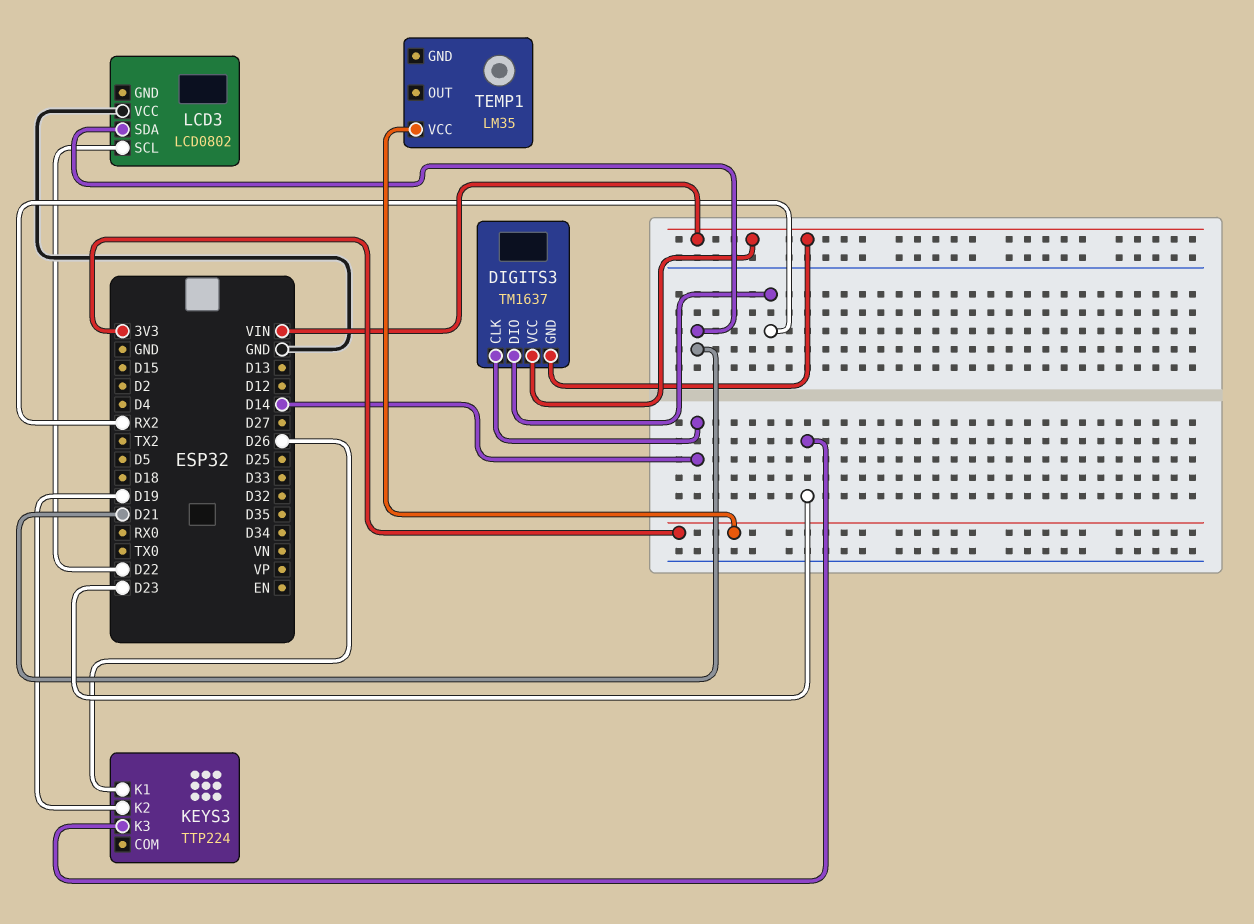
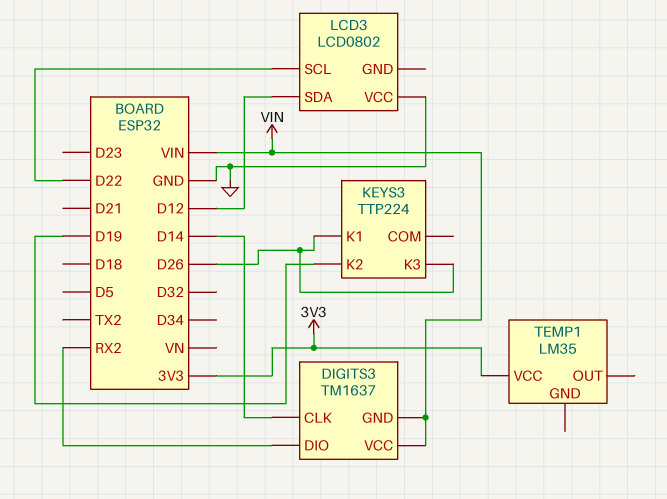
KEYS3 pin K3: D23 -> D26
LCD3 pin SDA: D21 -> D12

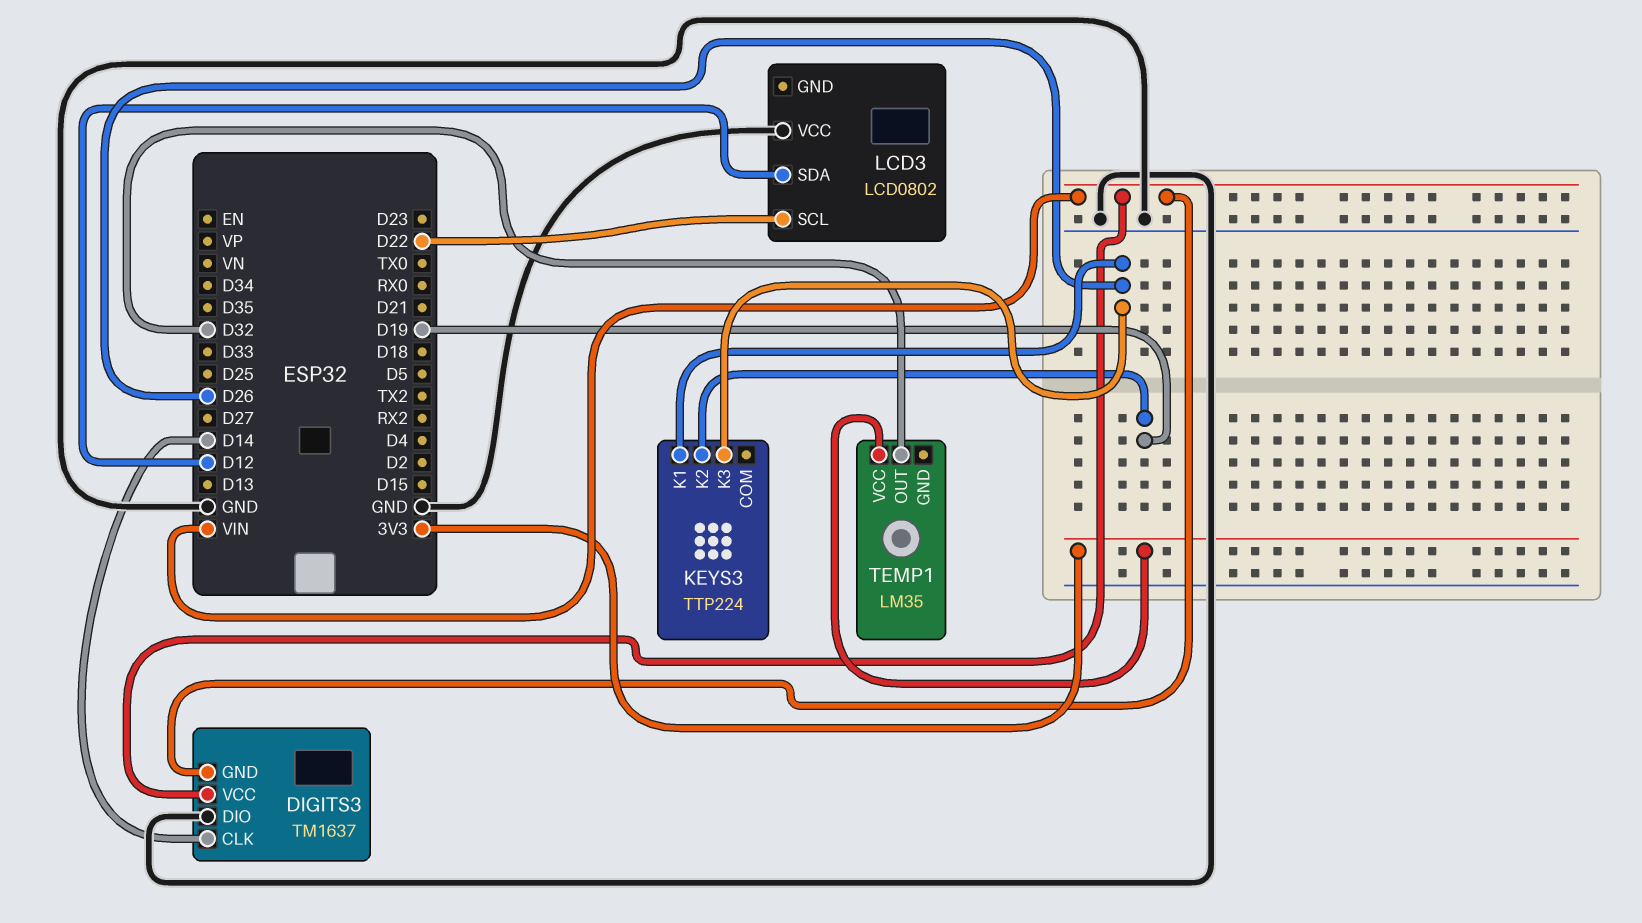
DIGITS3 pin DIO: RX2 -> GND
TEMP1 pin OUT: none -> D32

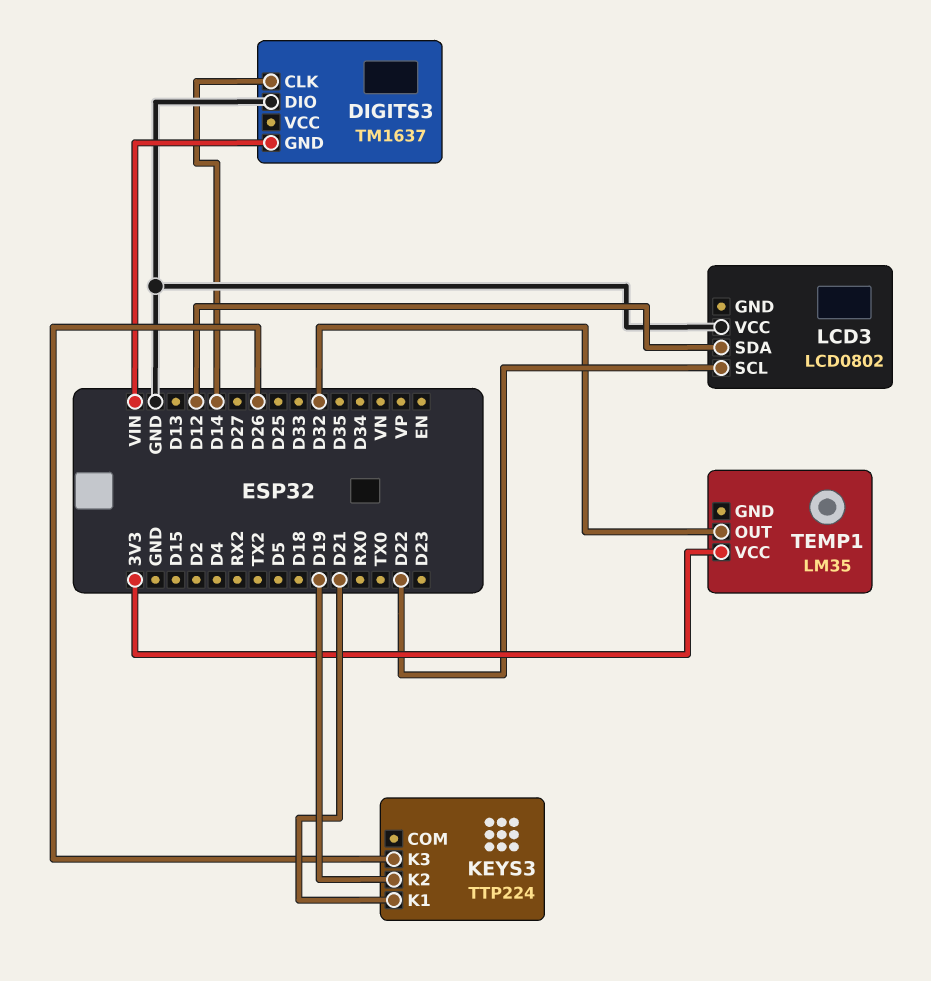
DIGITS3 pin VCC: VIN -> none
KEYS3 pin K1: D26 -> D21

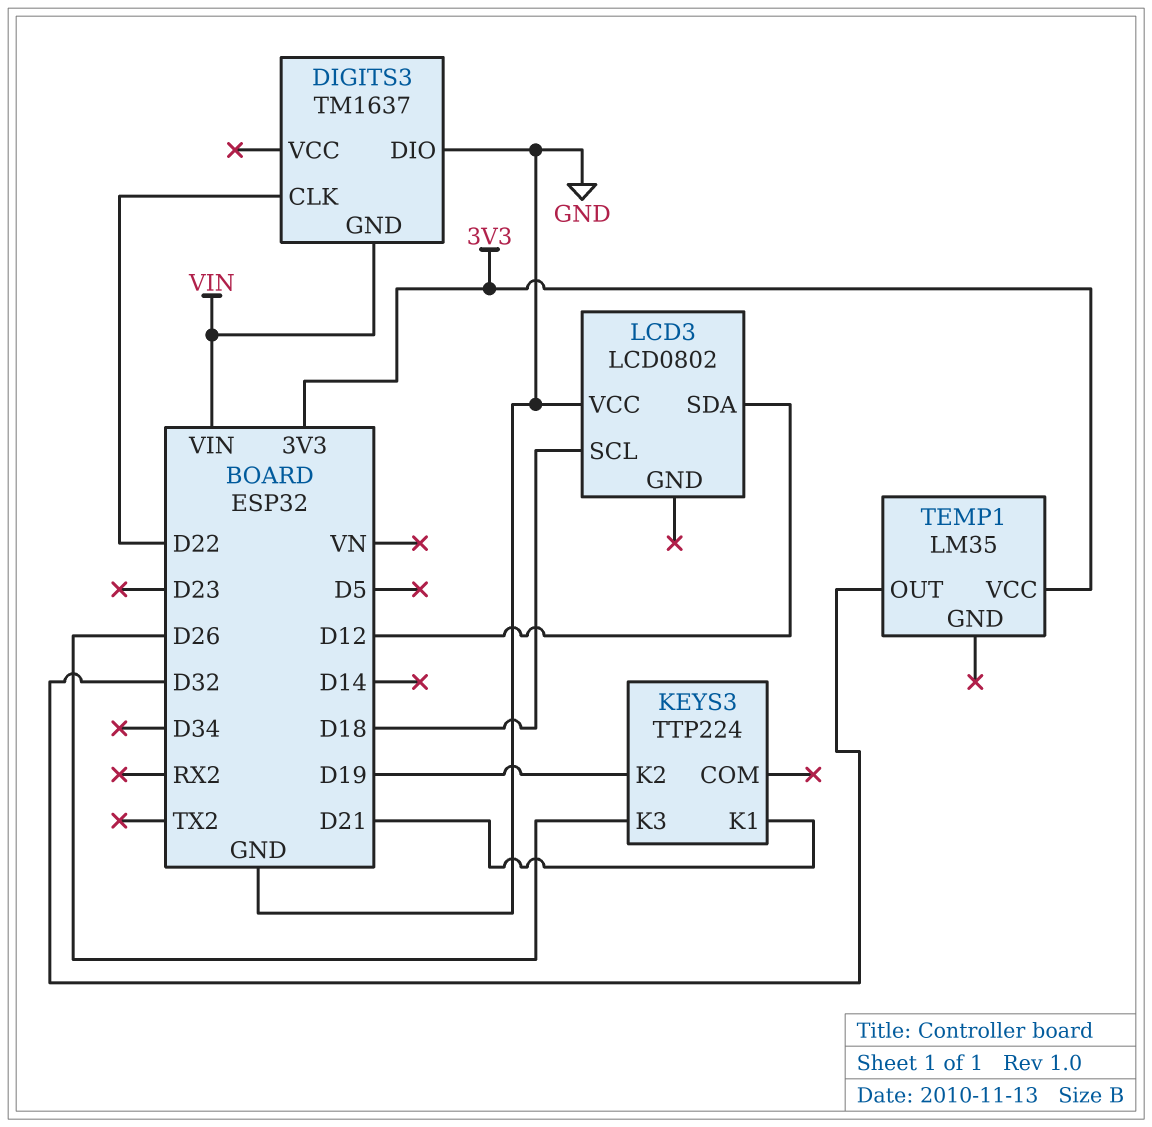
DIGITS3 pin CLK: D14 -> D22
LCD3 pin SCL: D22 -> D18

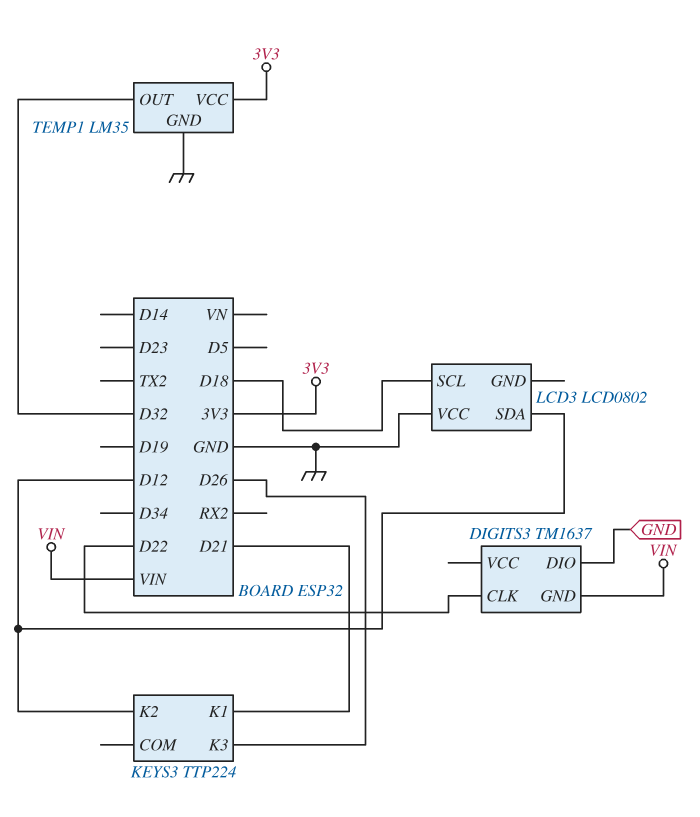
KEYS3 pin K2: D19 -> D12
TEMP1 pin GND: none -> GND

